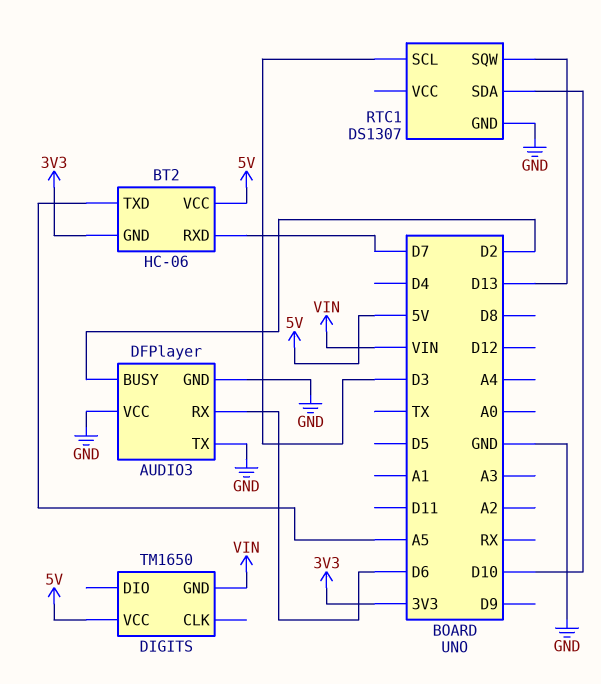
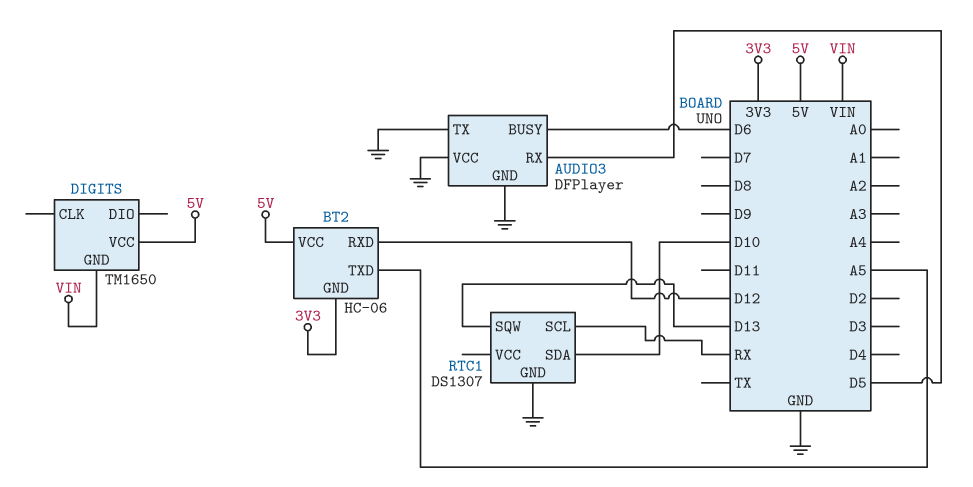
AUDIO3 pin BUSY: D2 -> D6
AUDIO3 pin RX: D6 -> D5
BT2 pin RXD: D7 -> D12
RTC1 pin SCL: D3 -> RX

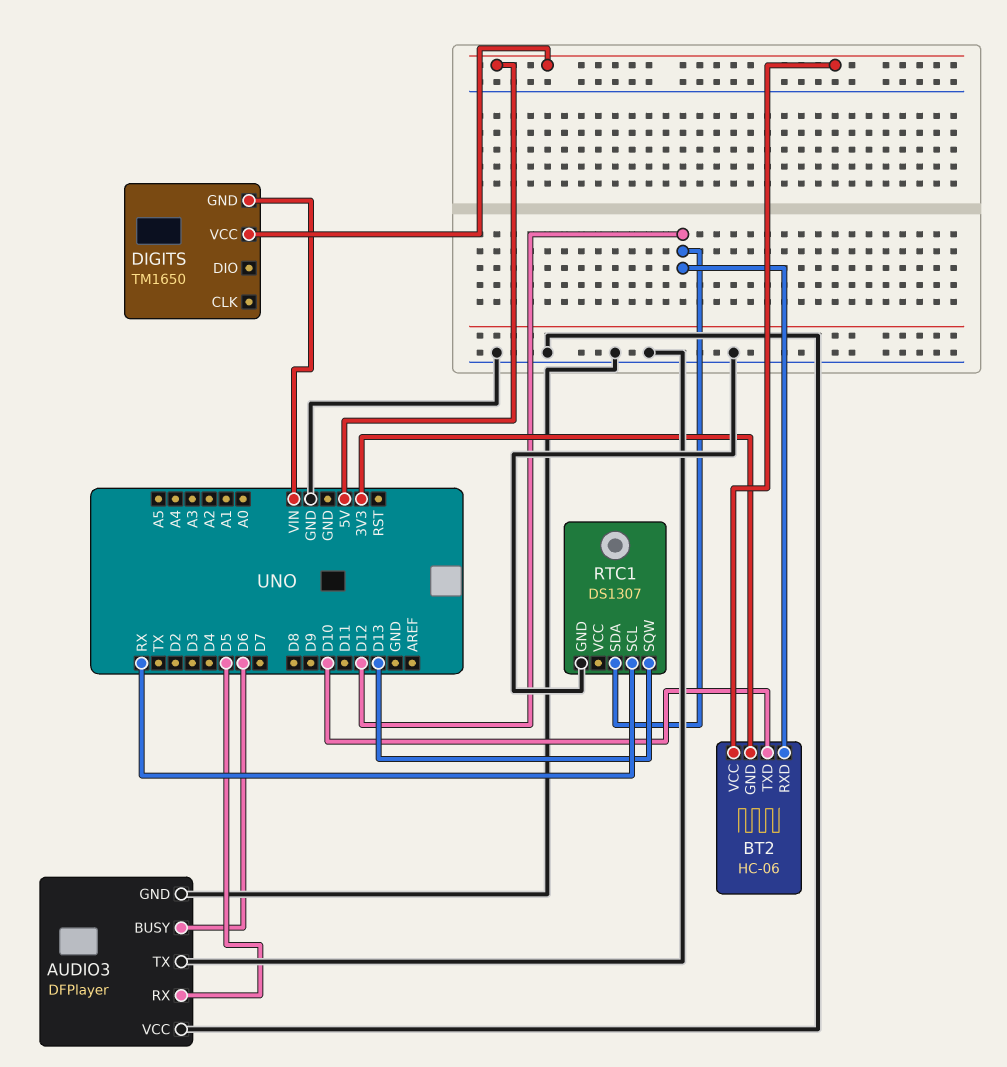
BT2 pin TXD: A5 -> D10
RTC1 pin SDA: D10 -> D12

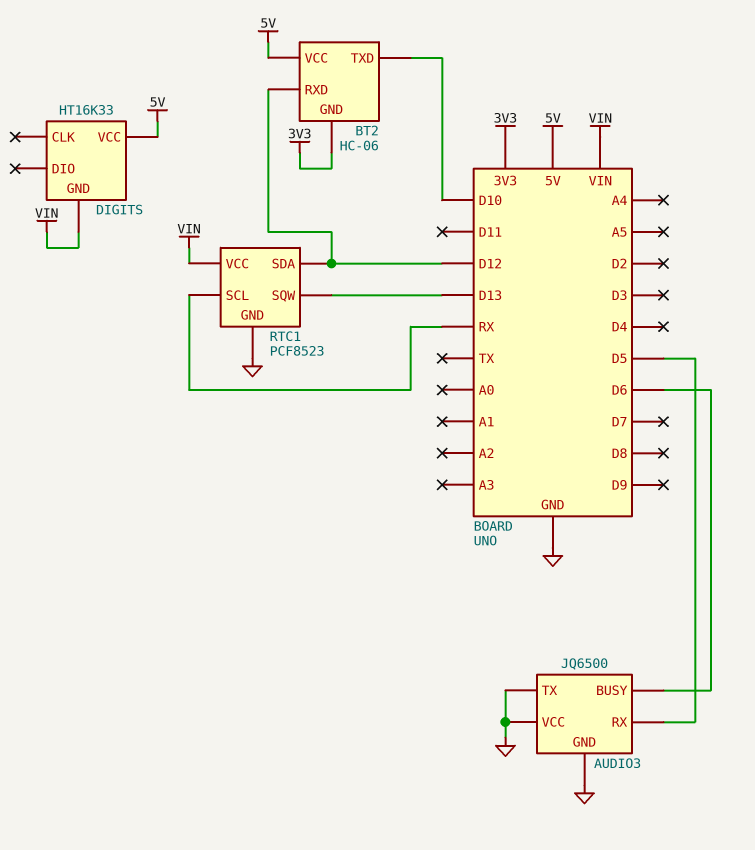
AUDIO3: DFPlayer -> JQ6500
DIGITS: TM1650 -> HT16K33
RTC1: DS1307 -> PCF8523
RTC1 pin VCC: none -> VIN

